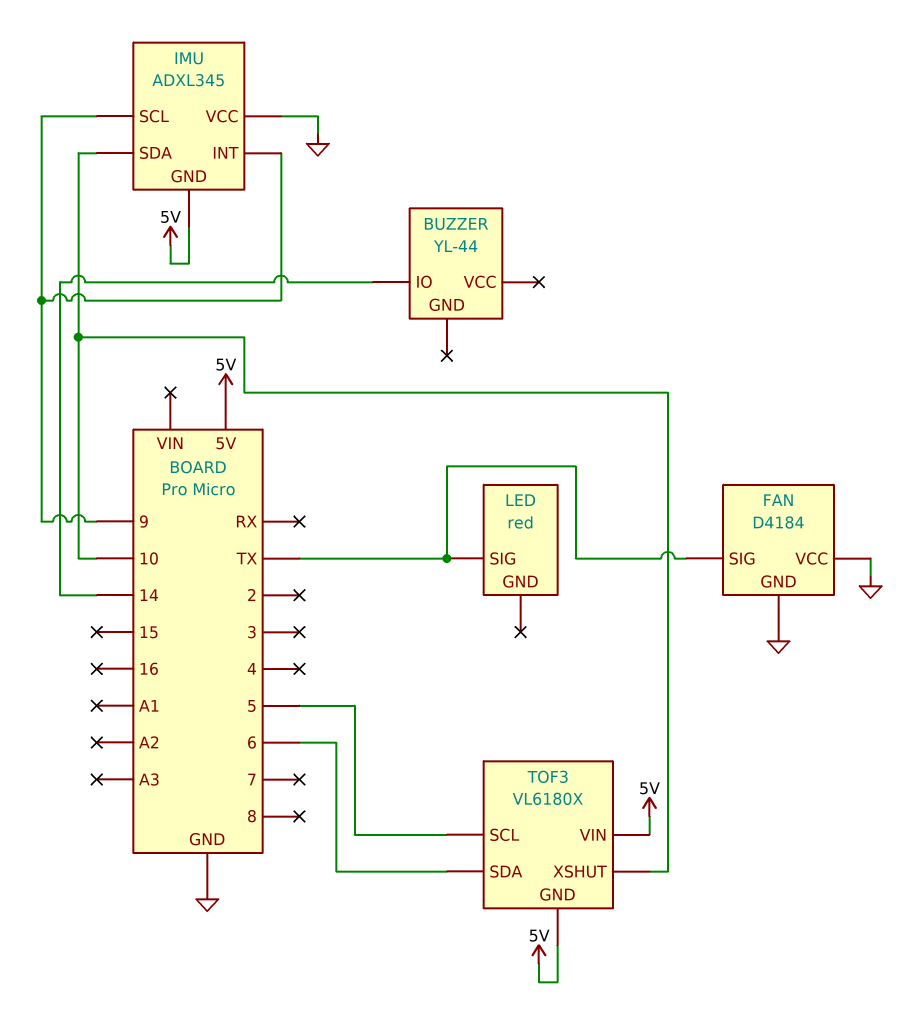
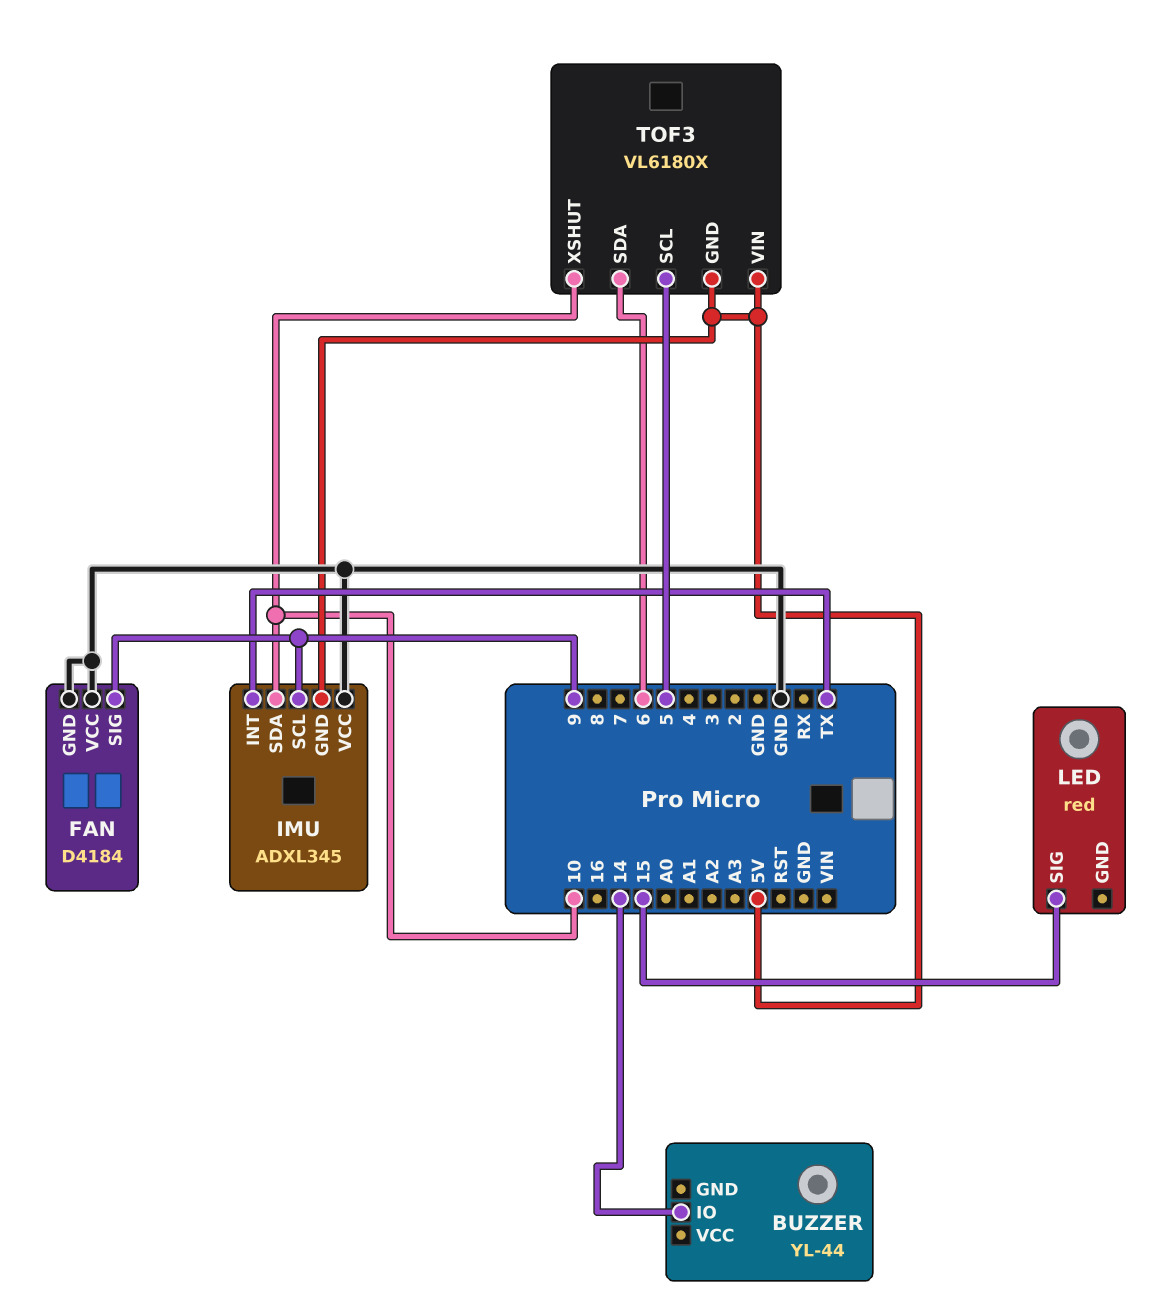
FAN pin SIG: TX -> 9
IMU pin INT: 9 -> TX
LED pin SIG: TX -> 15

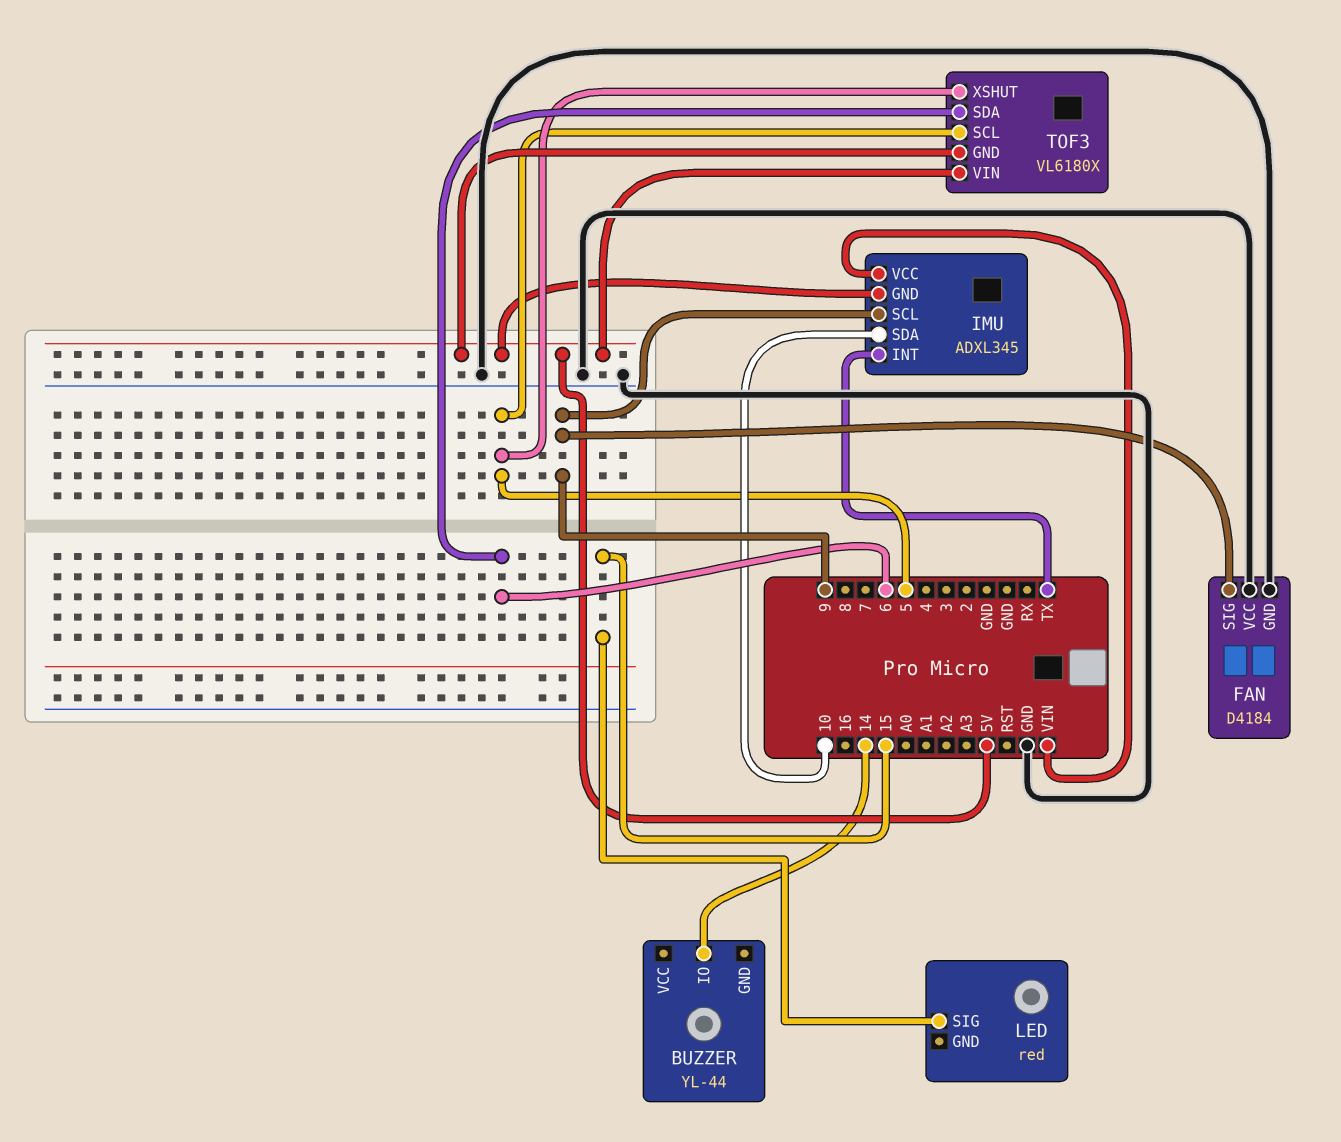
IMU pin VCC: GND -> VIN
TOF3 pin XSHUT: 10 -> 5

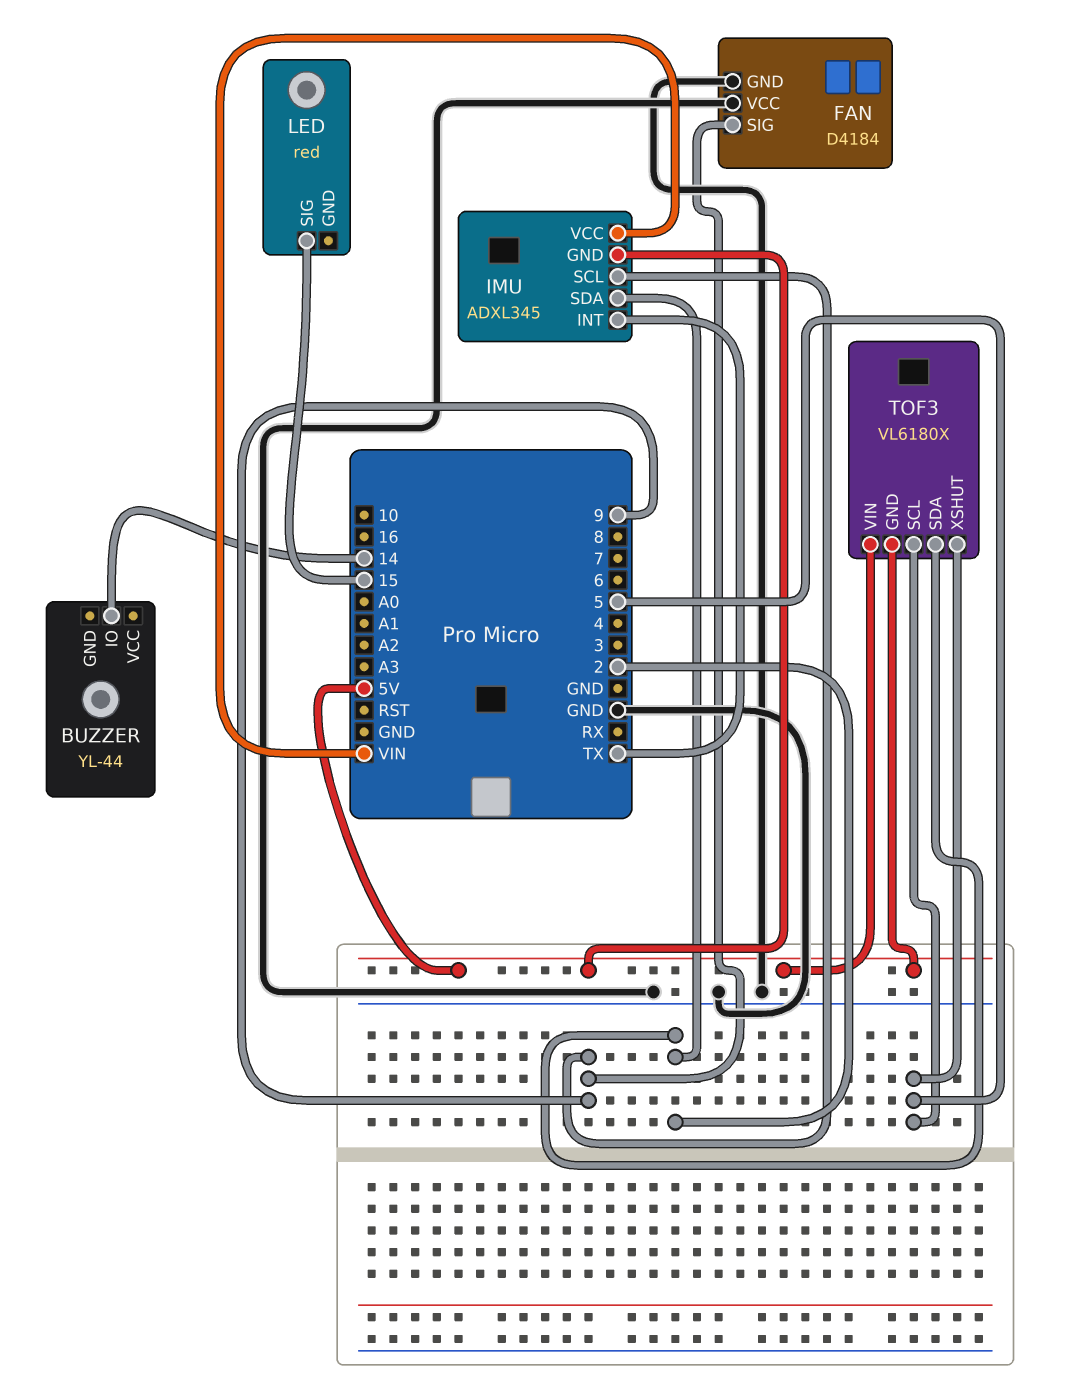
IMU pin SDA: 10 -> 2
TOF3 pin SDA: 6 -> 2

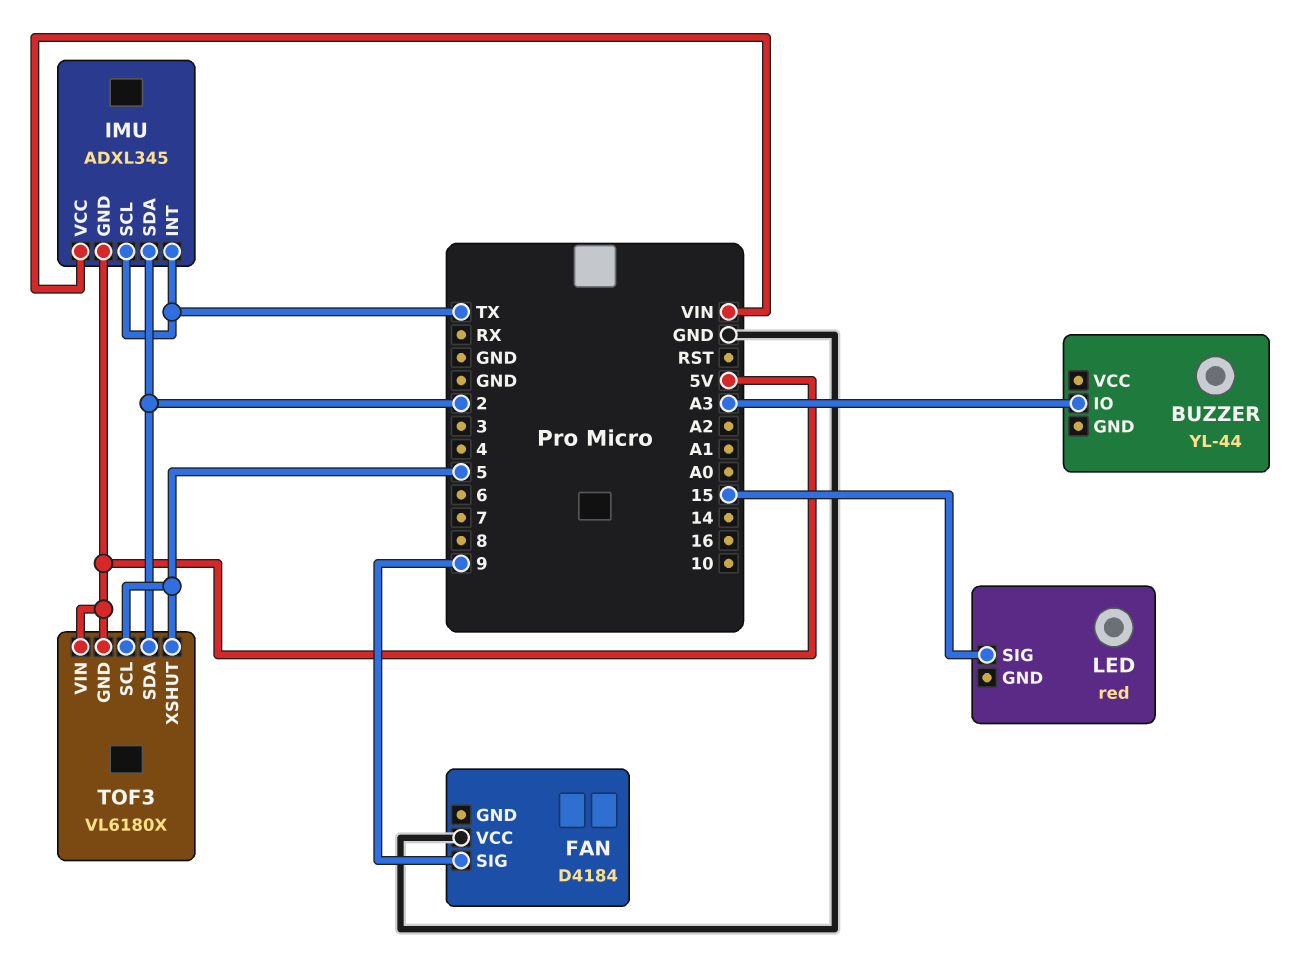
BUZZER pin IO: 14 -> A3
FAN pin GND: GND -> none
IMU pin SCL: 9 -> TX

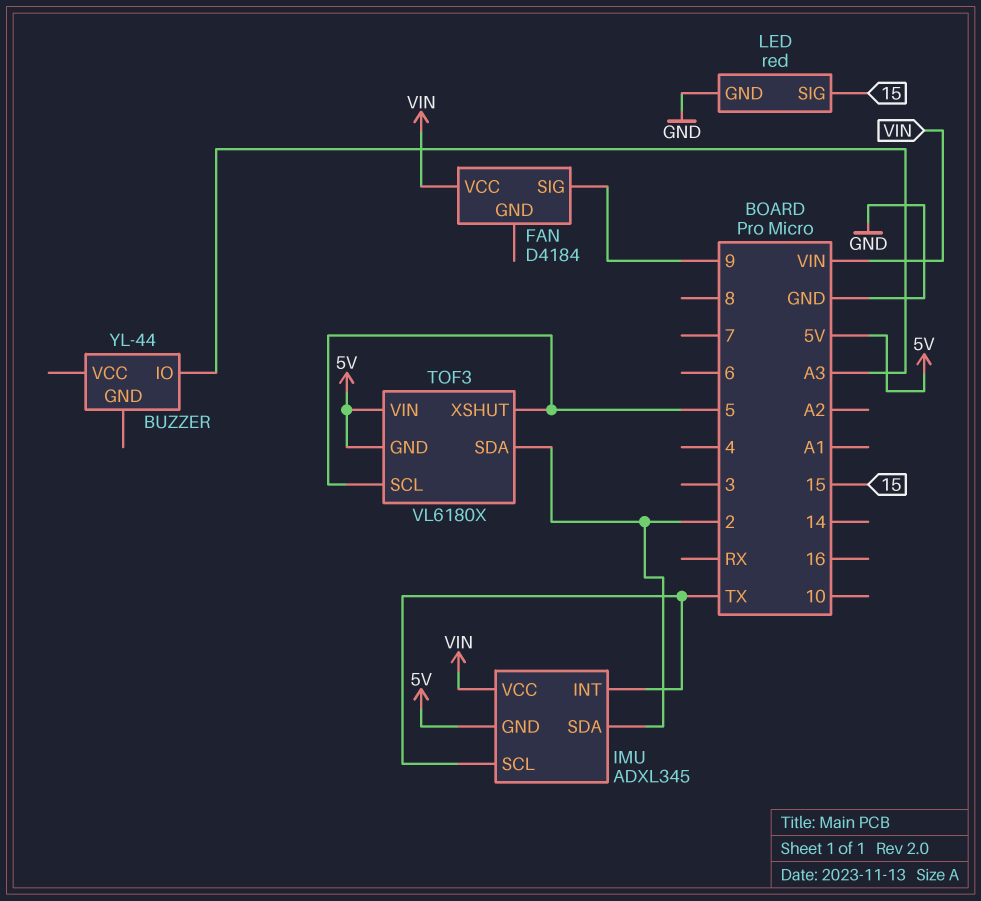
FAN pin VCC: GND -> VIN
LED pin GND: none -> GND

